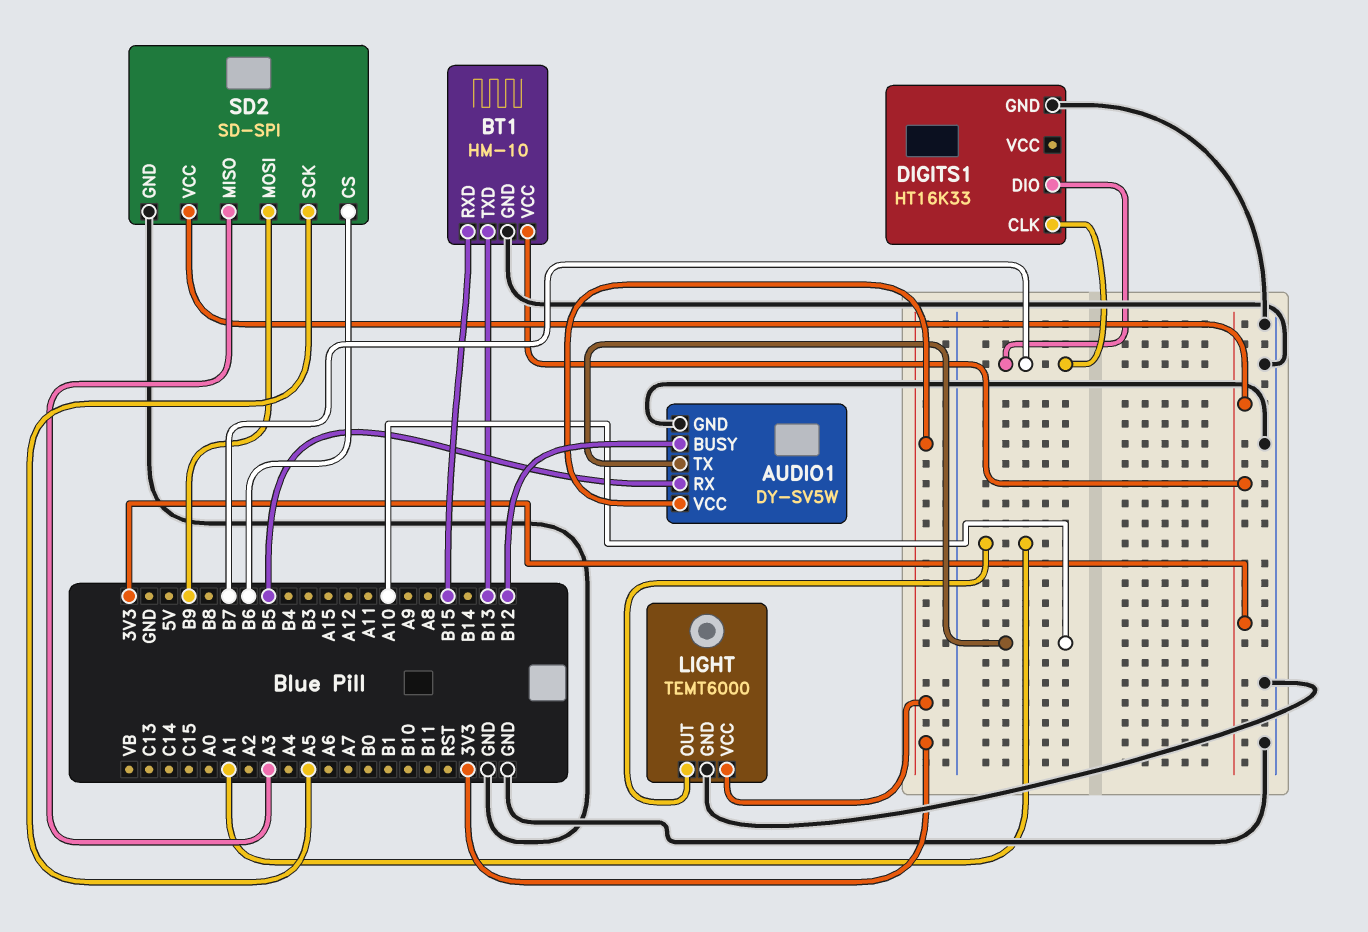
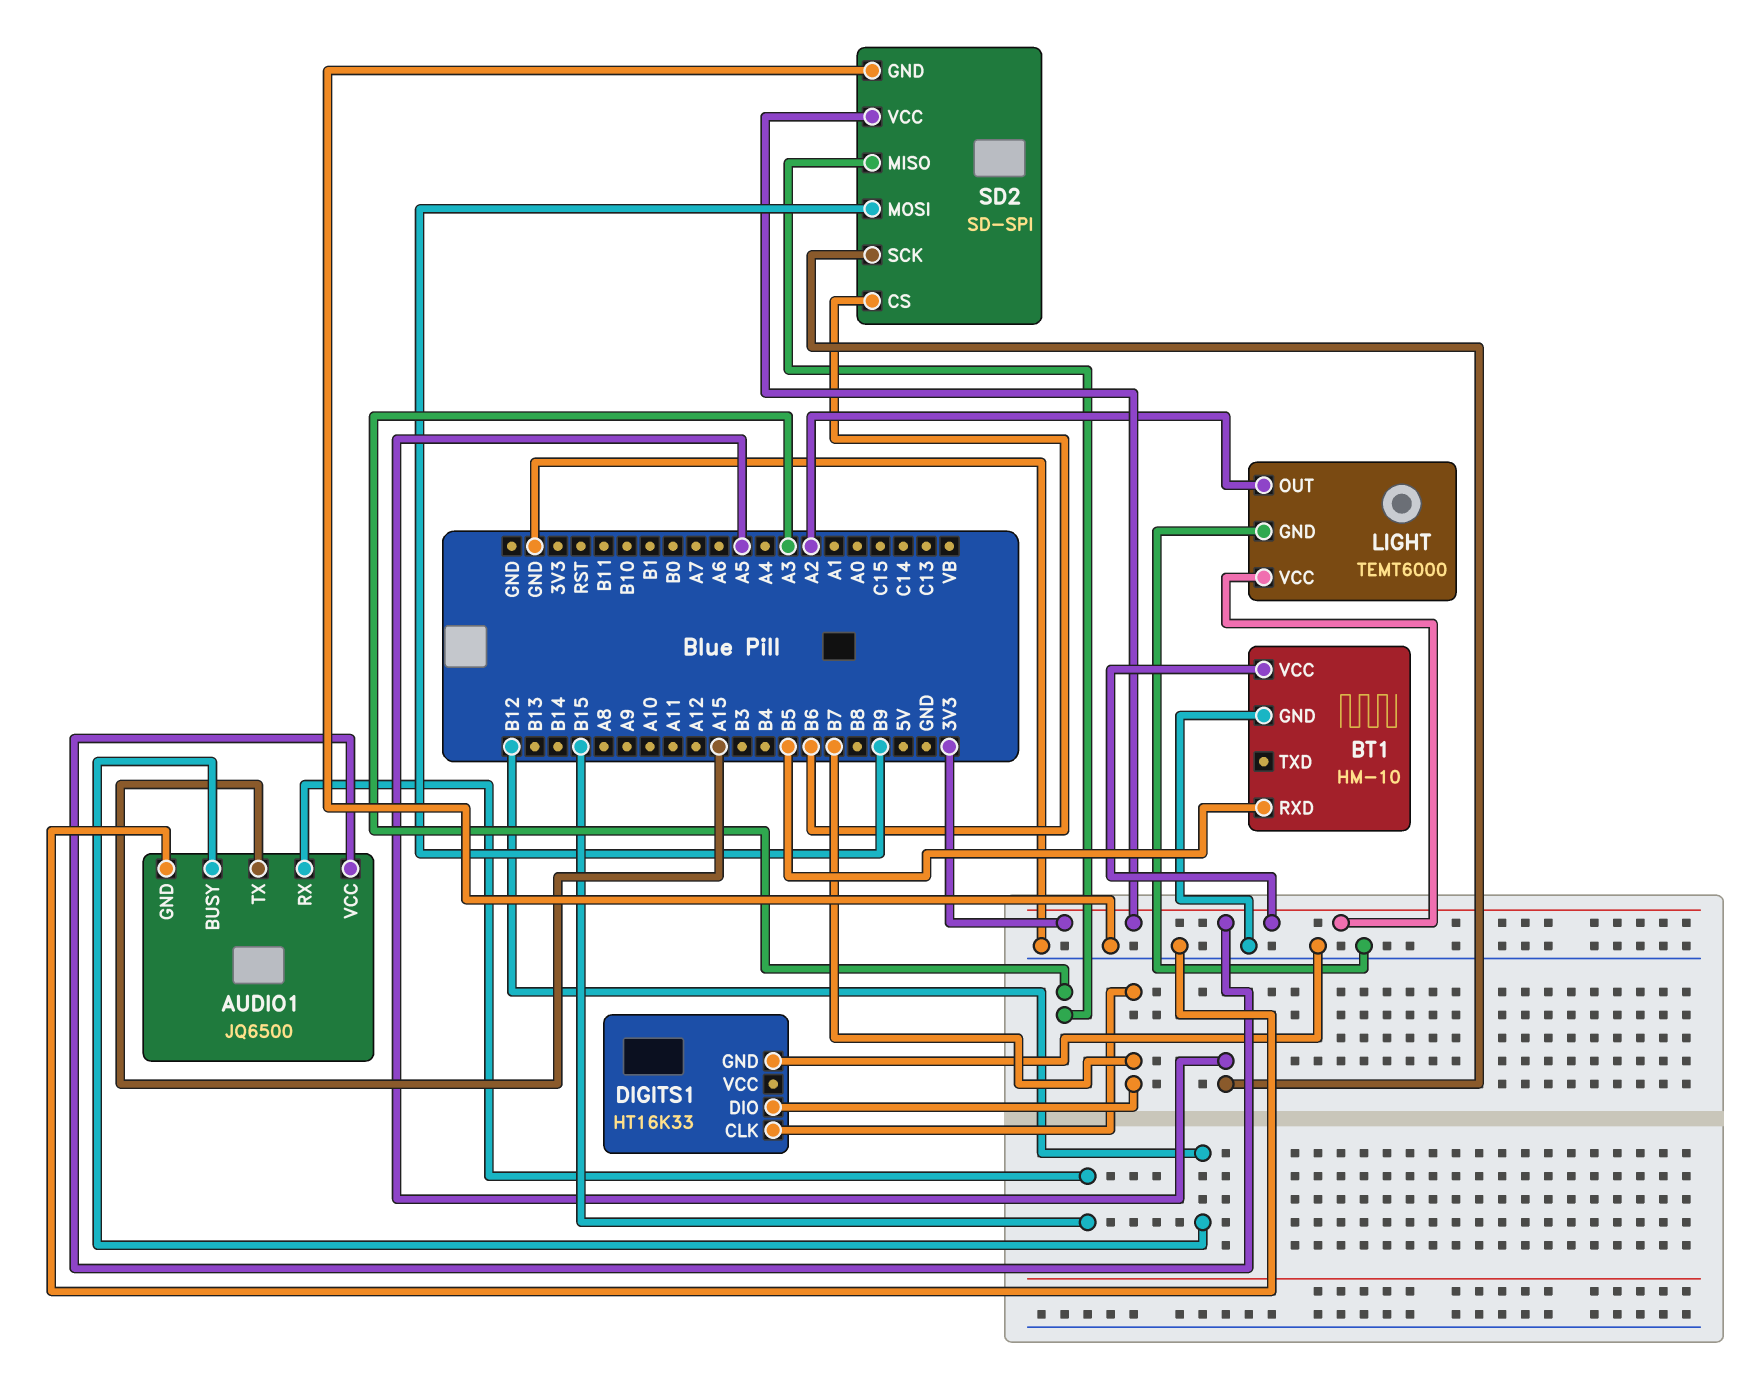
AUDIO1: DY-SV5W -> JQ6500
AUDIO1 pin RX: B5 -> B15
AUDIO1 pin TX: A10 -> A15
BT1 pin RXD: B15 -> B5
BT1 pin TXD: B13 -> none
LIGHT pin OUT: A1 -> A2

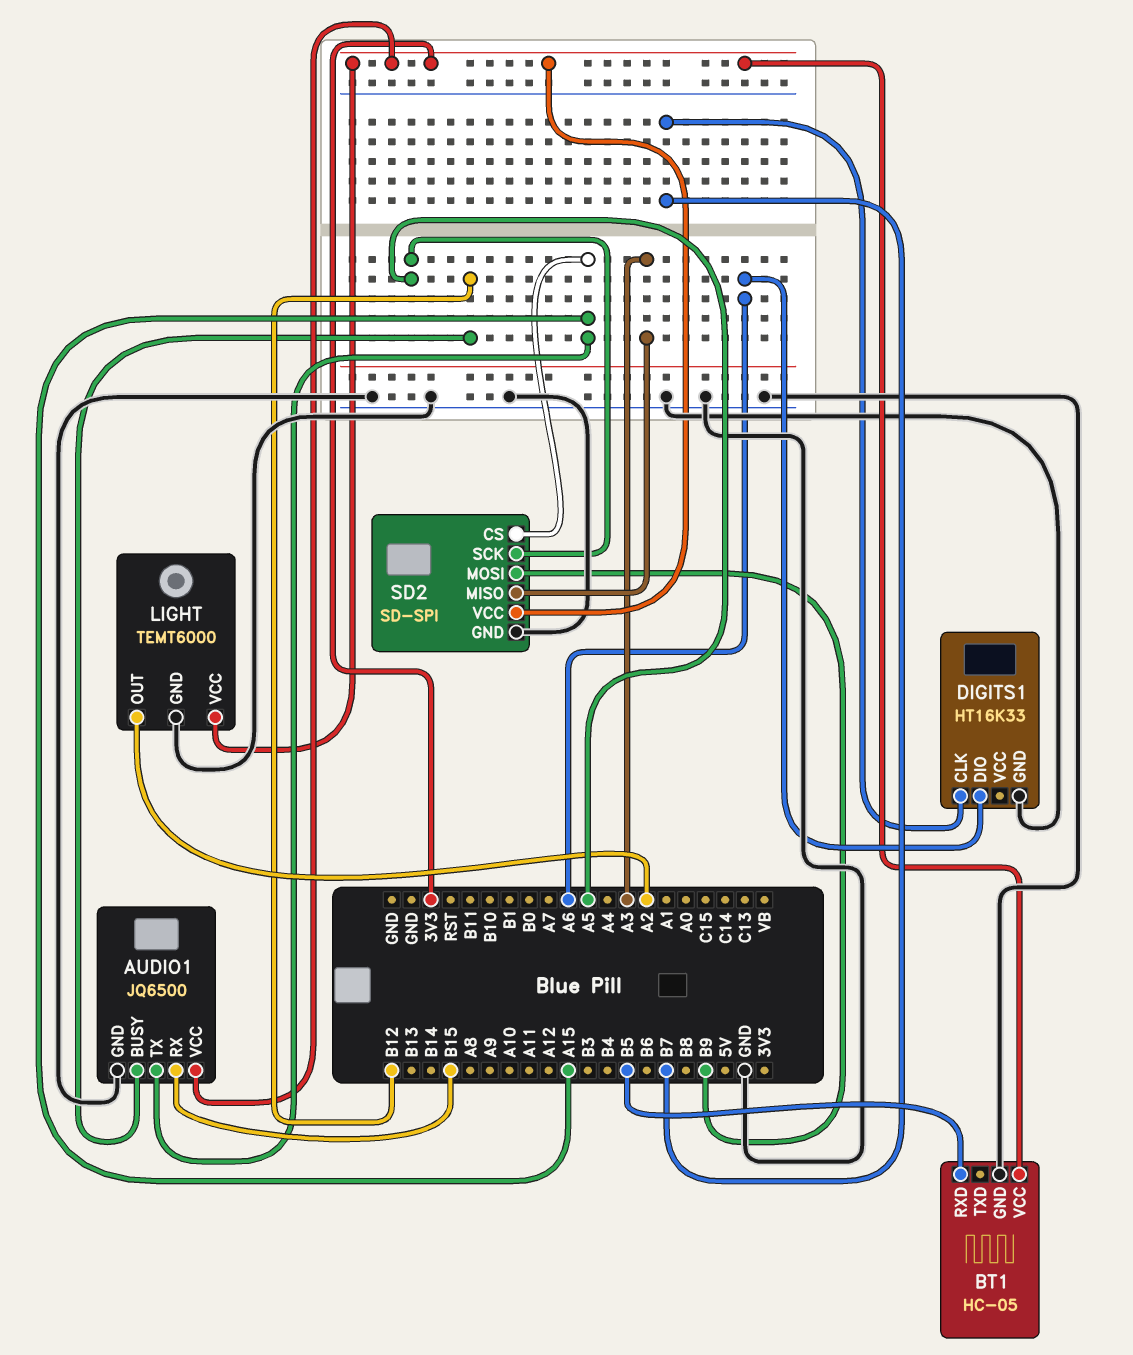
BT1: HM-10 -> HC-05
DIGITS1 pin DIO: B7 -> A6
SD2 pin CS: B6 -> A15

